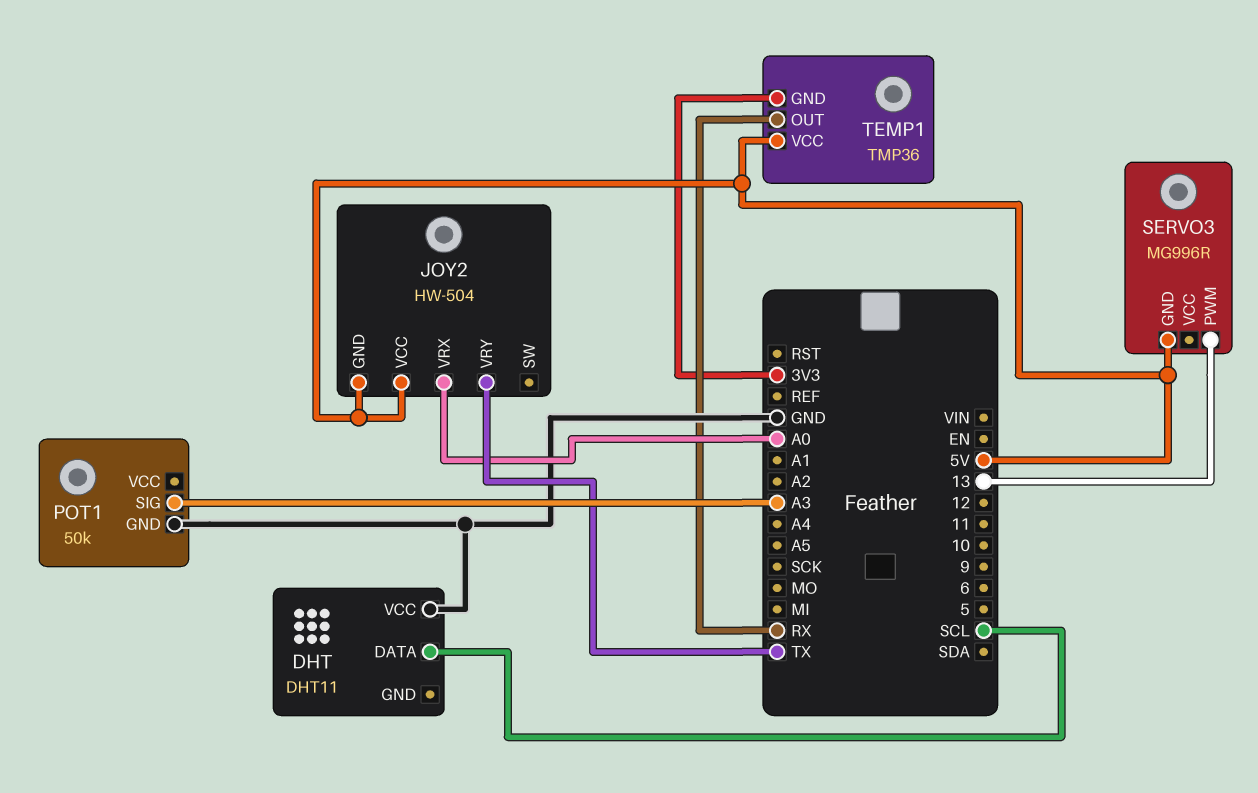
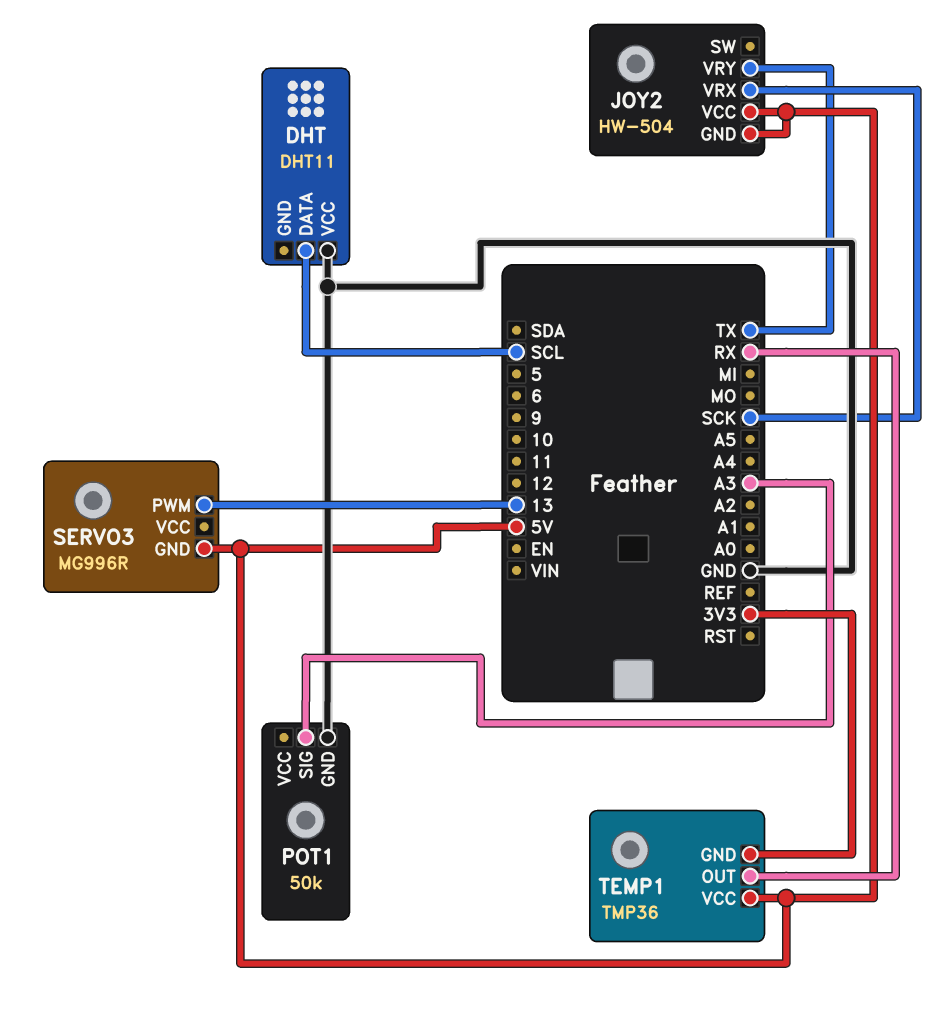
JOY2 pin VRX: A0 -> SCK

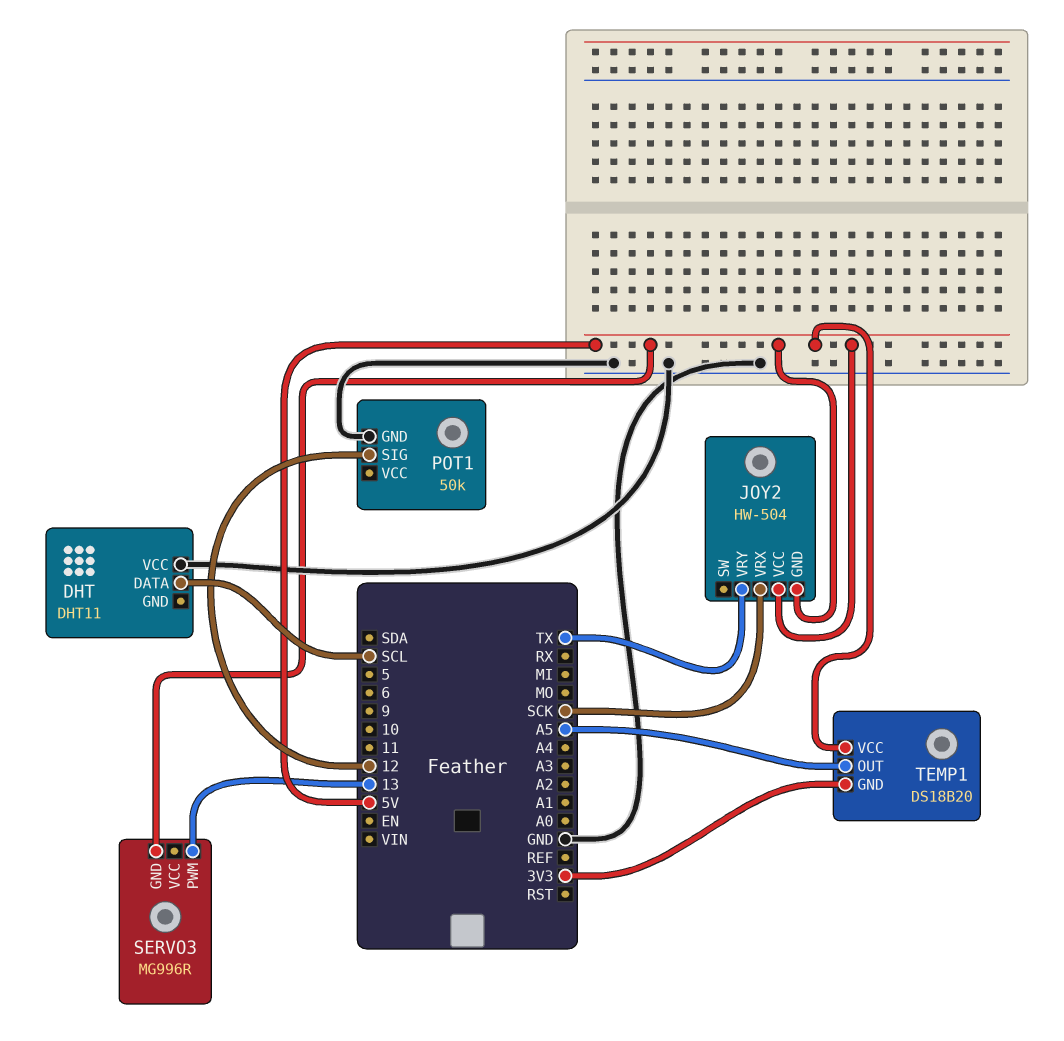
POT1 pin SIG: A3 -> 12
TEMP1: TMP36 -> DS18B20
TEMP1 pin OUT: RX -> A5

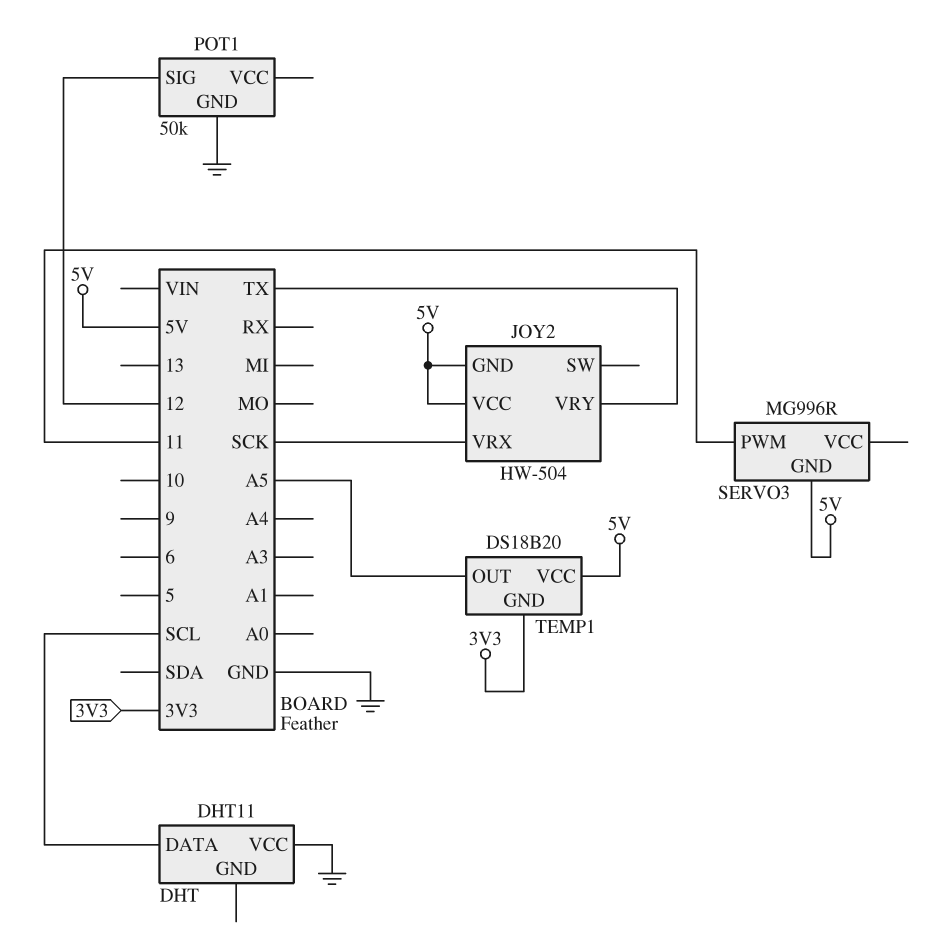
SERVO3 pin PWM: 13 -> 11

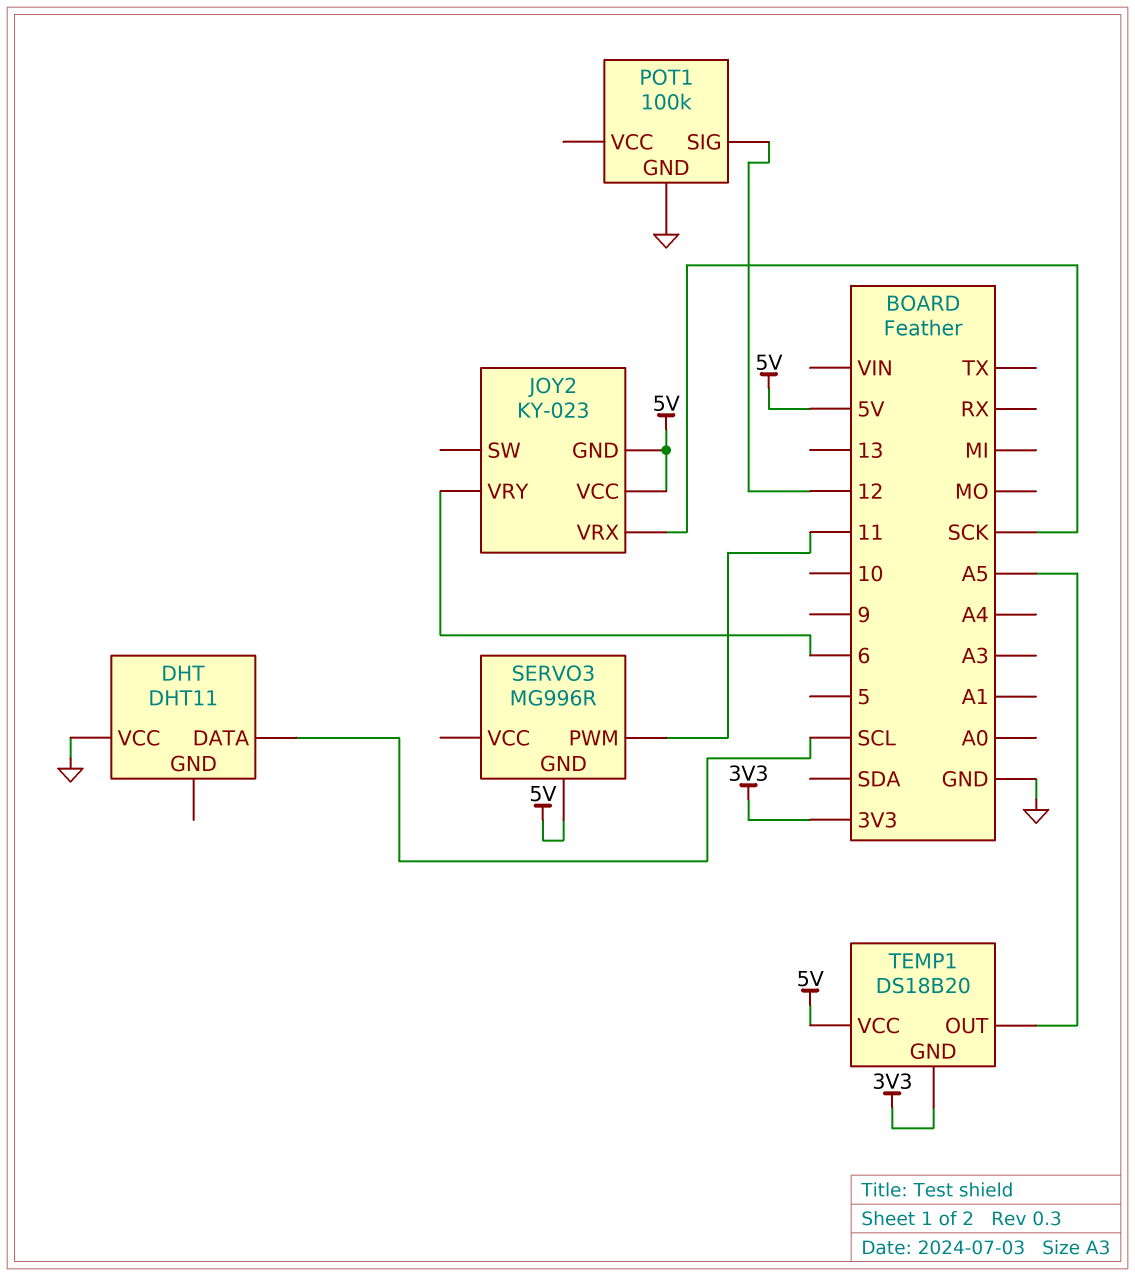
JOY2: HW-504 -> KY-023
JOY2 pin VRY: TX -> 6
POT1: 50k -> 100k

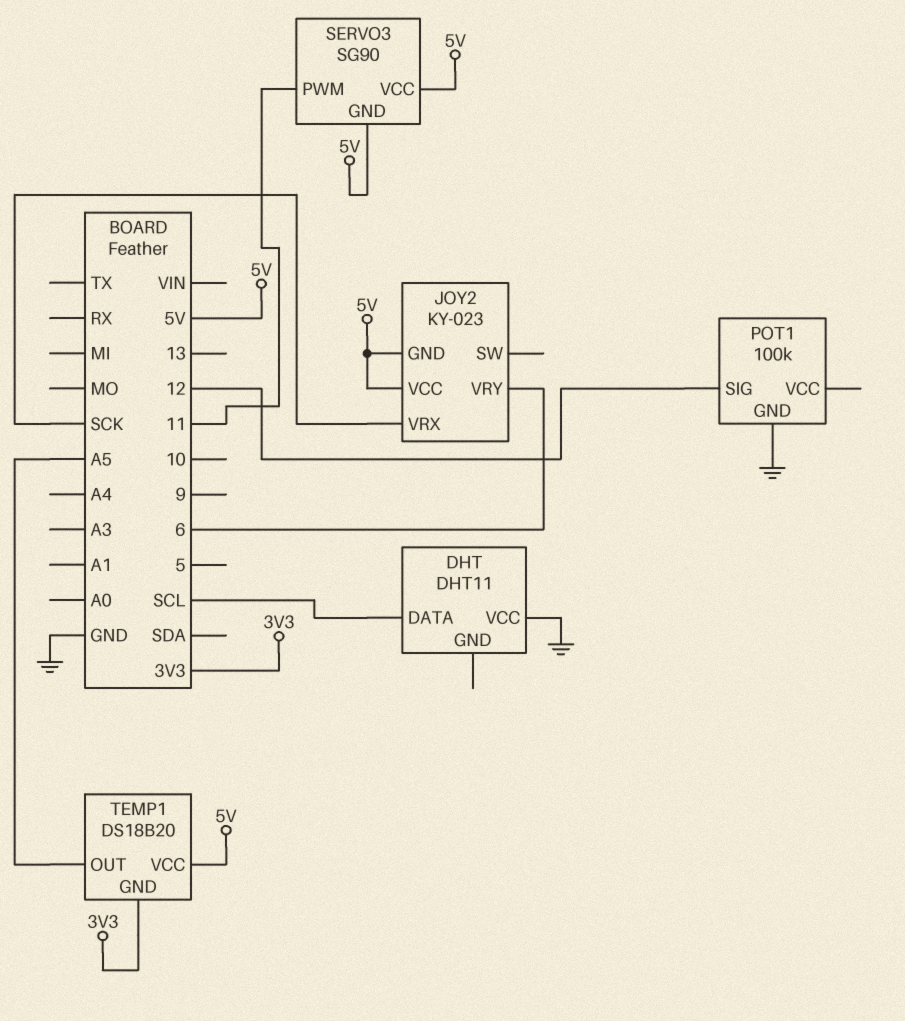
SERVO3: MG996R -> SG90
SERVO3 pin VCC: none -> 5V

